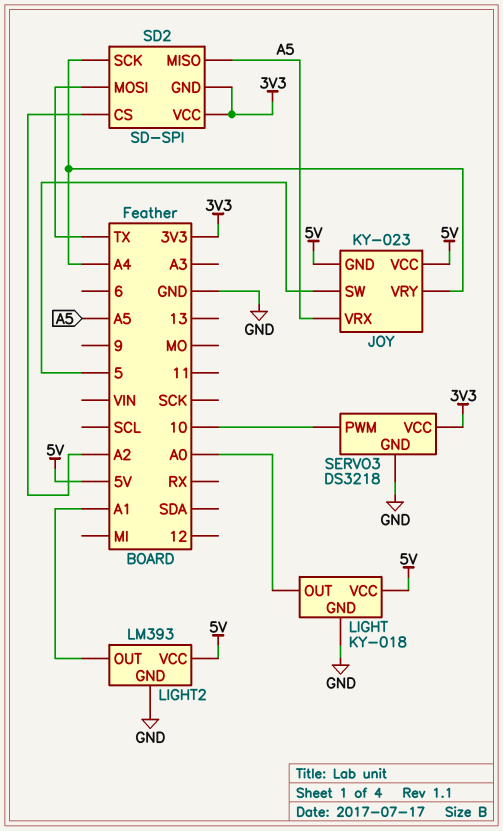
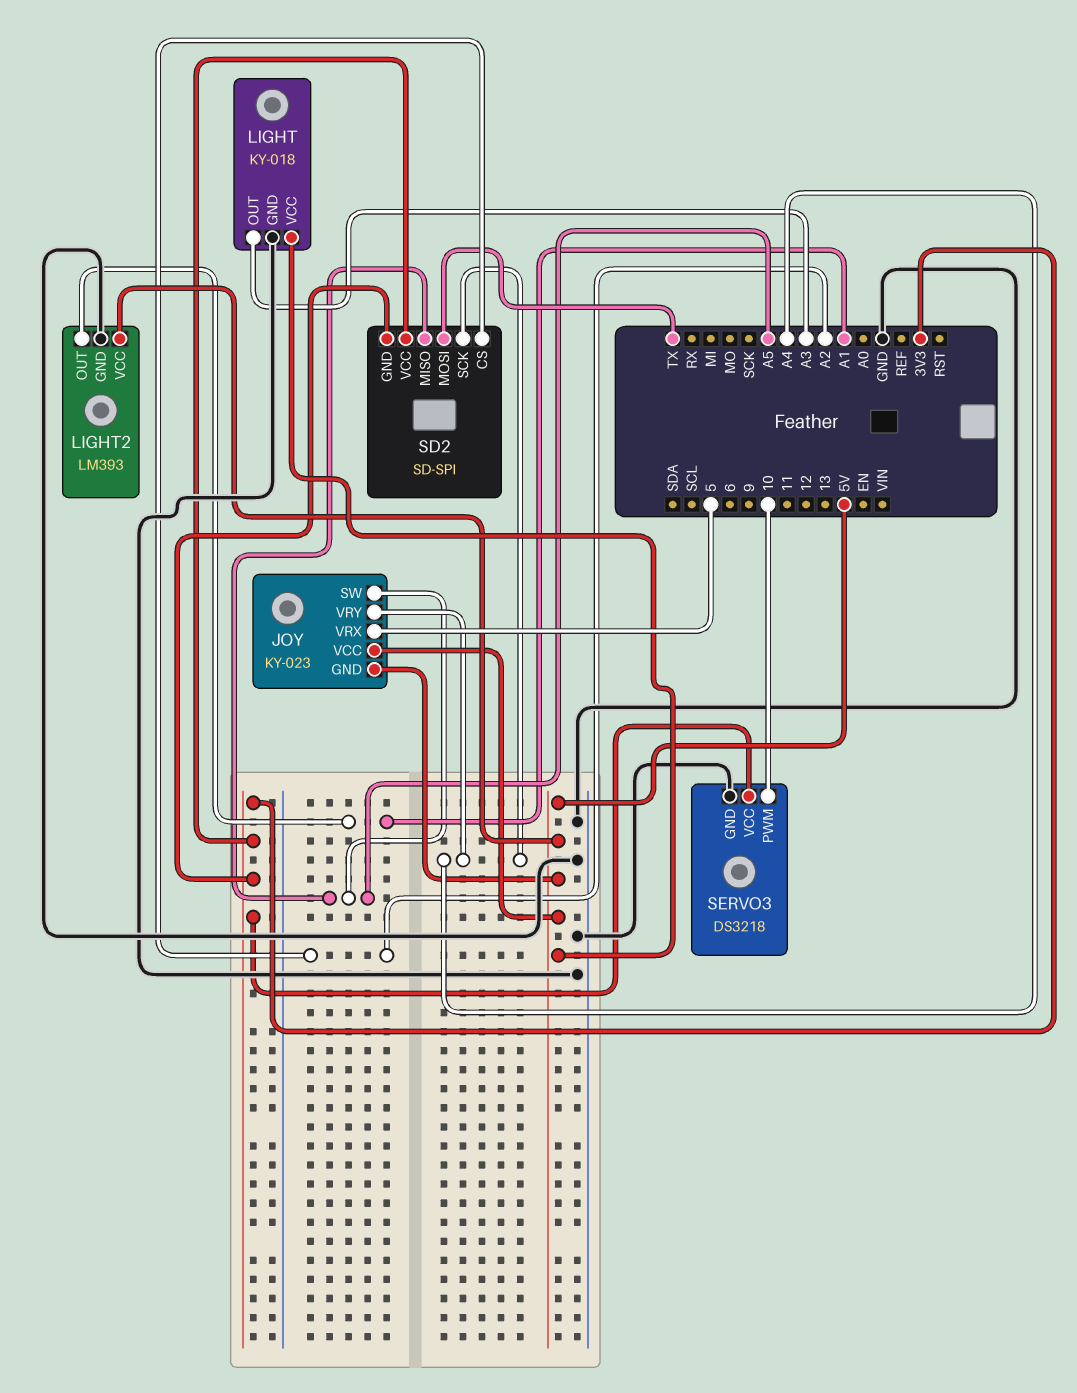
JOY pin SW: 5 -> A5
JOY pin VRX: A5 -> 5
LIGHT pin OUT: A0 -> A3

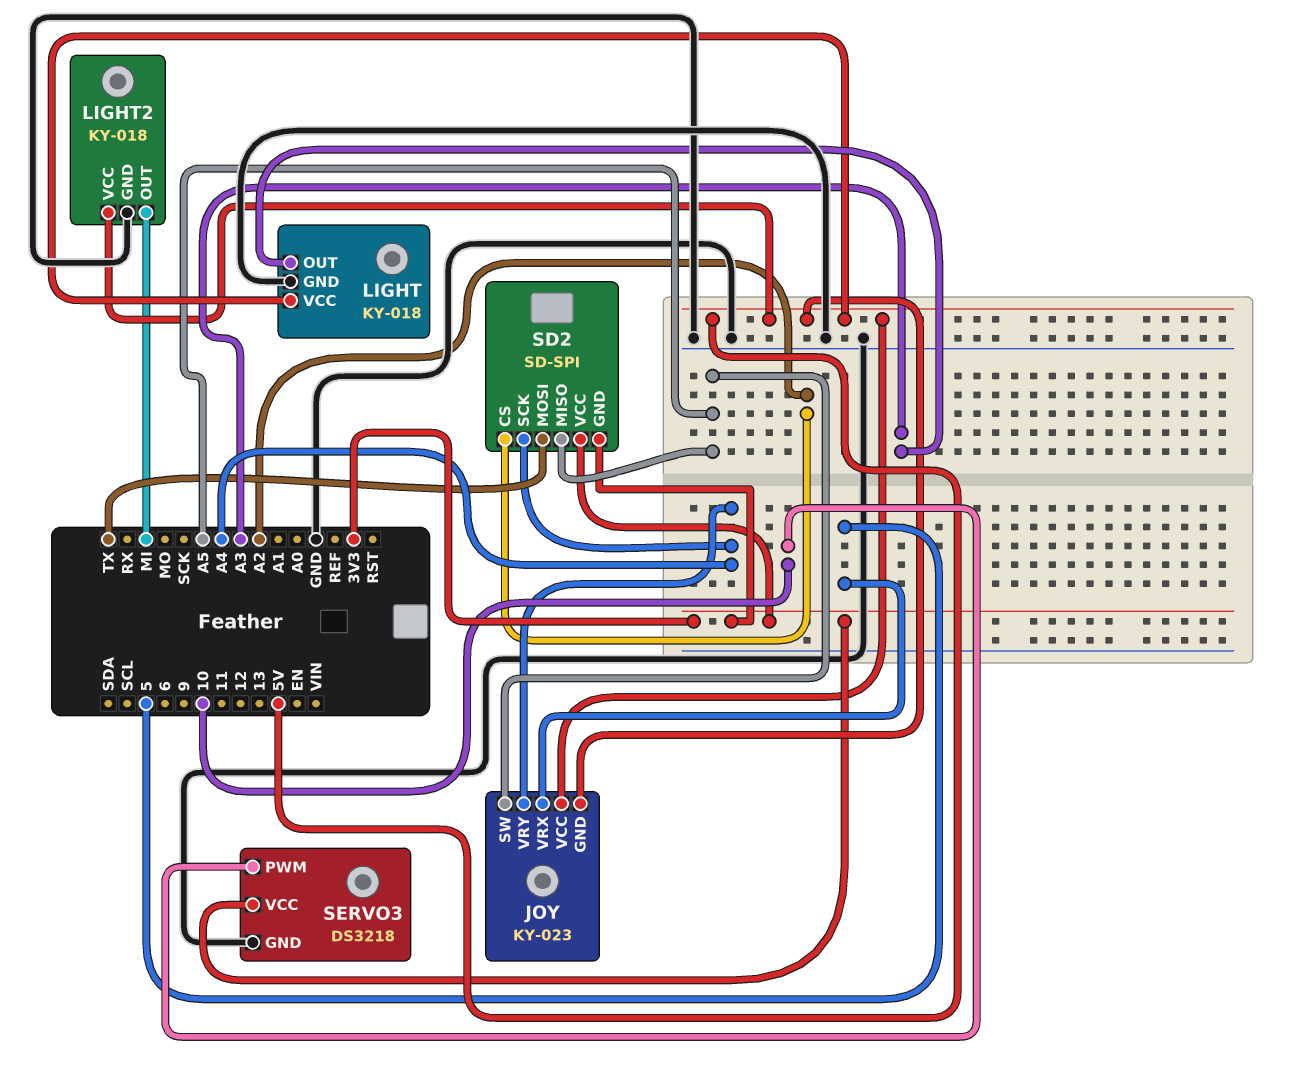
LIGHT2: LM393 -> KY-018
LIGHT2 pin OUT: A1 -> MI

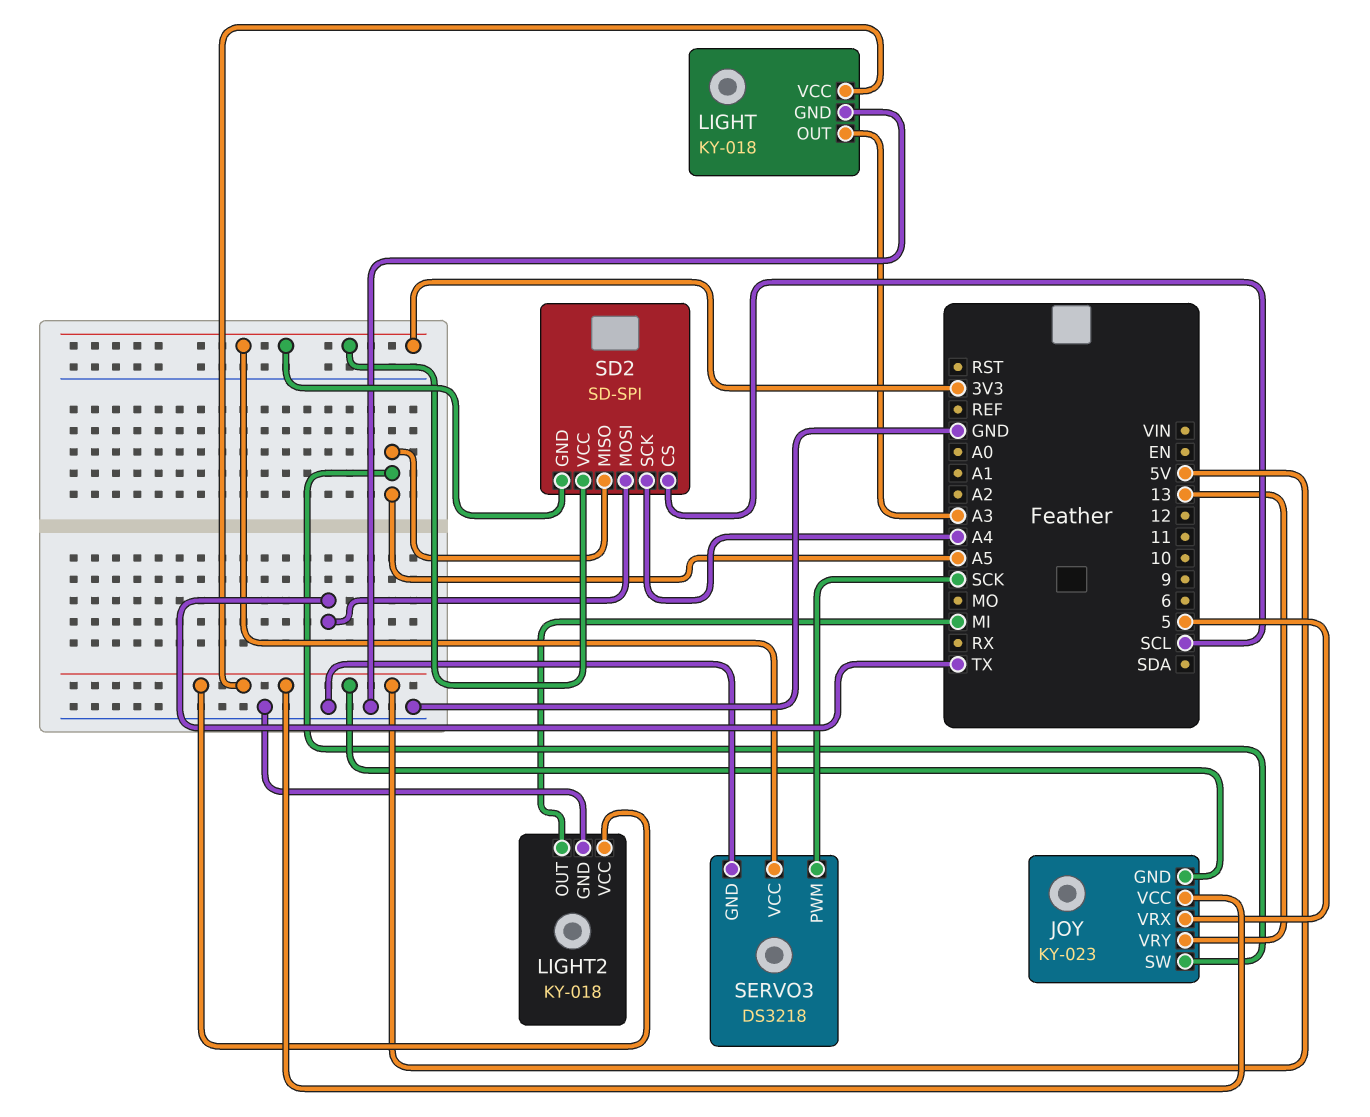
JOY pin VRY: A4 -> 13
SD2 pin CS: A2 -> SCL
SERVO3 pin PWM: 10 -> SCK

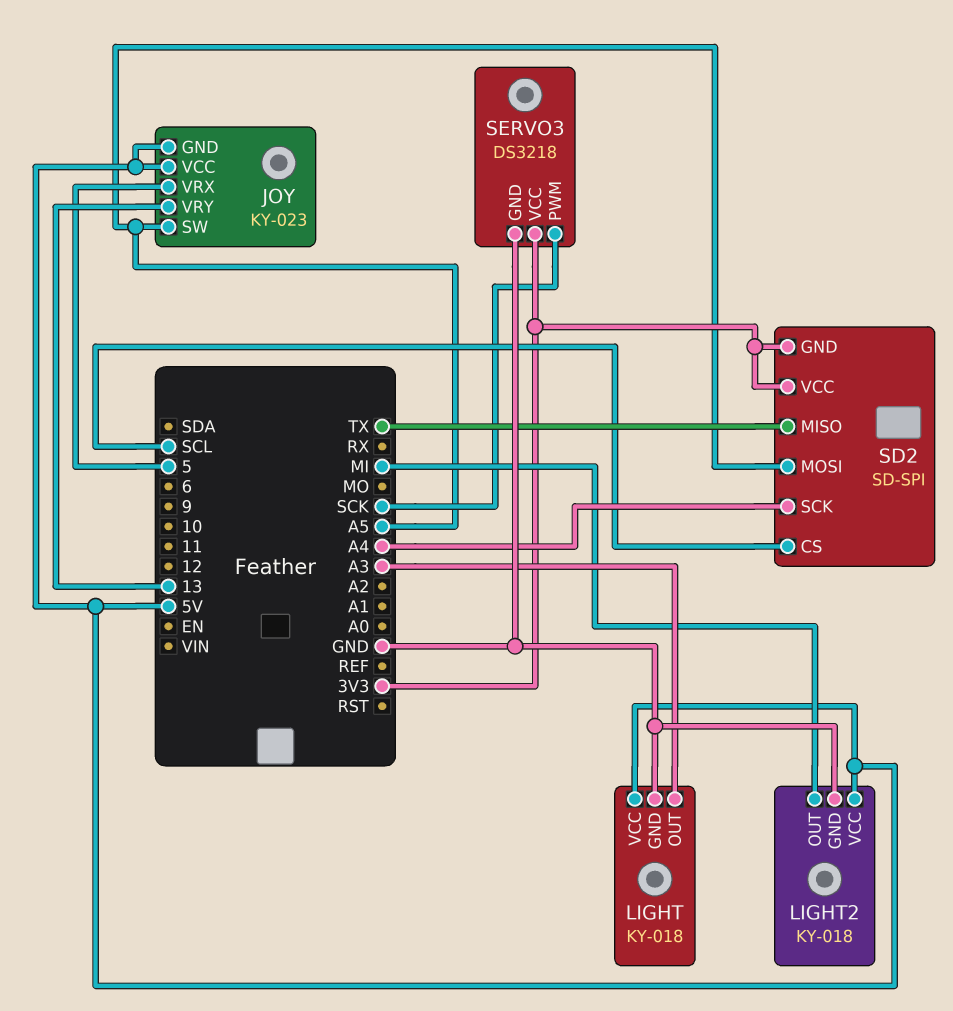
SD2 pin MISO: A5 -> TX
SD2 pin MOSI: TX -> A5

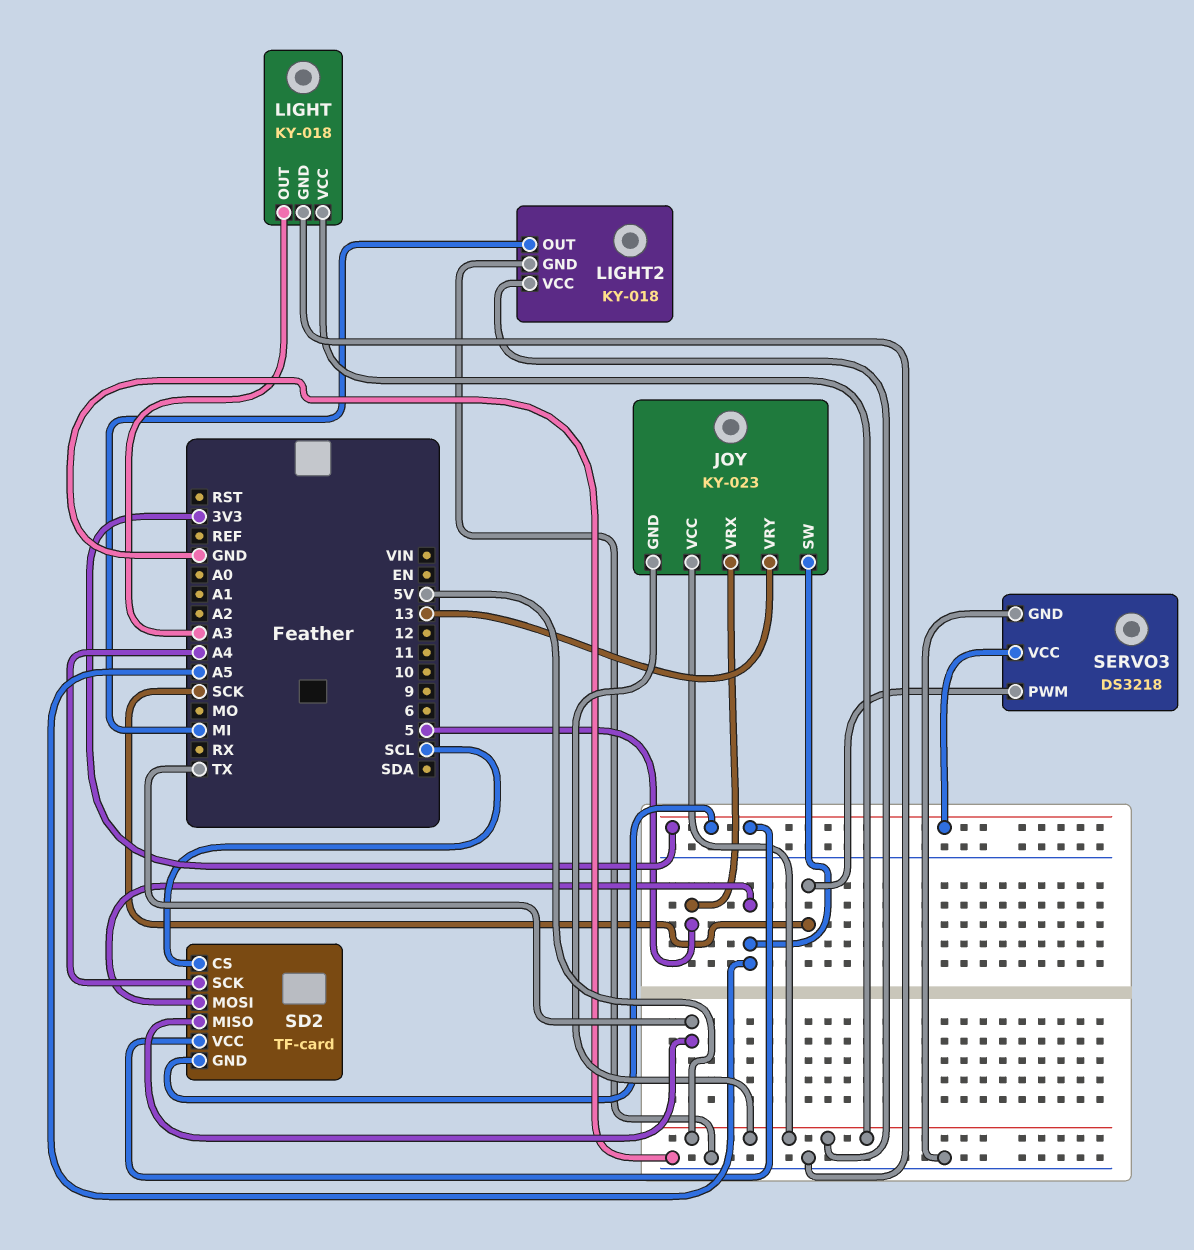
SD2: SD-SPI -> TF-card

